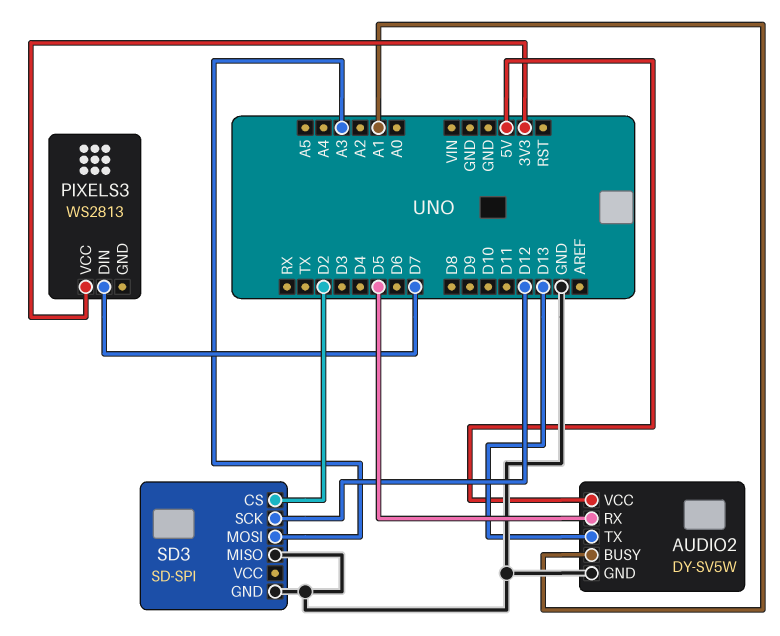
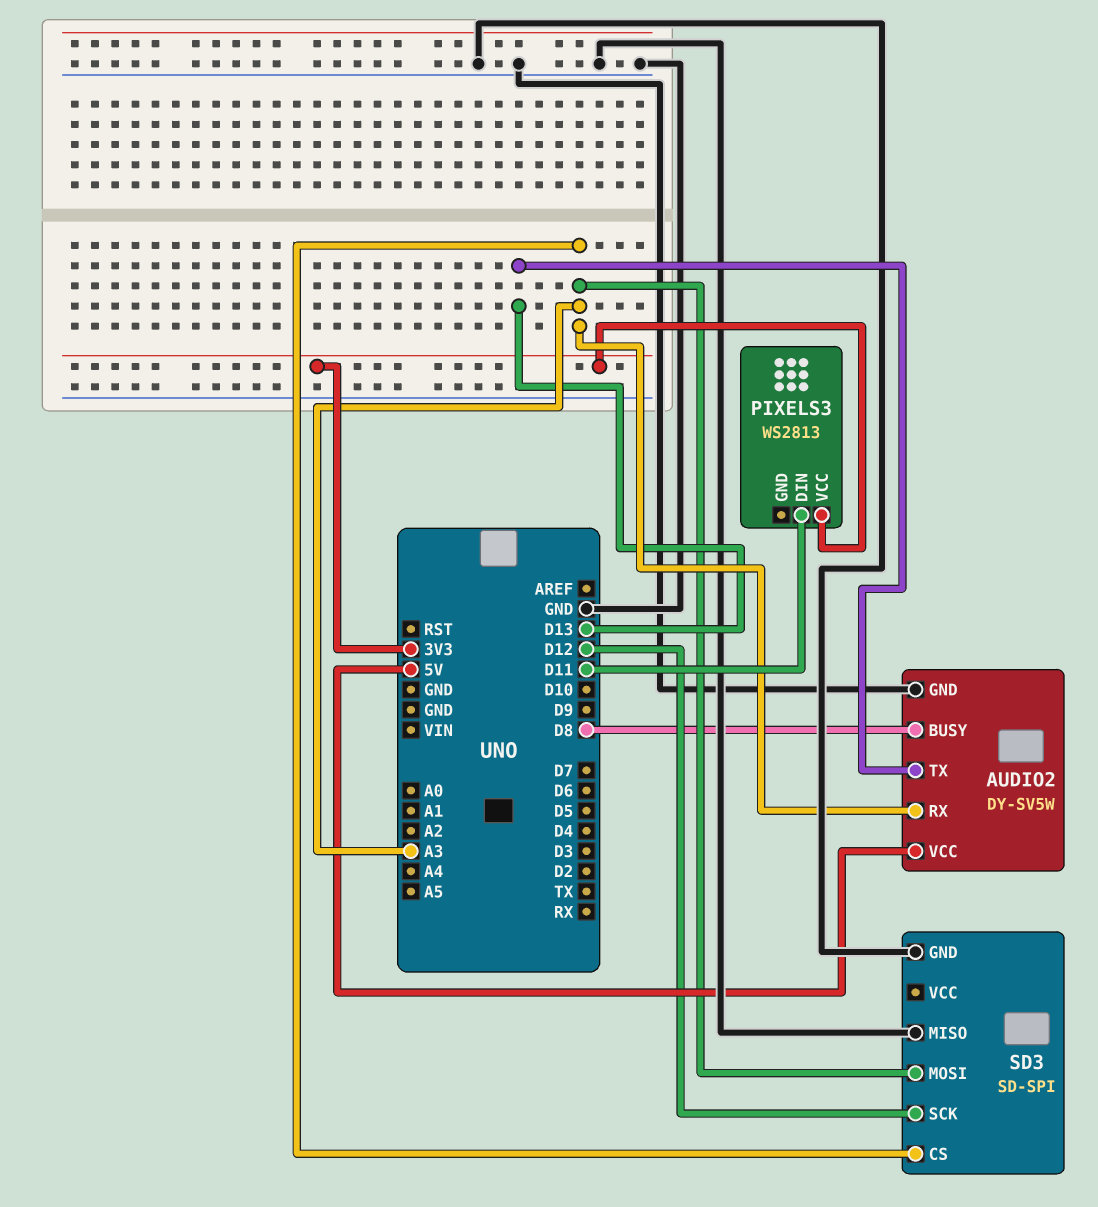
AUDIO2 pin BUSY: A1 -> D8
AUDIO2 pin RX: D5 -> A3
PIXELS3 pin DIN: D7 -> D11
SD3 pin CS: D2 -> A3

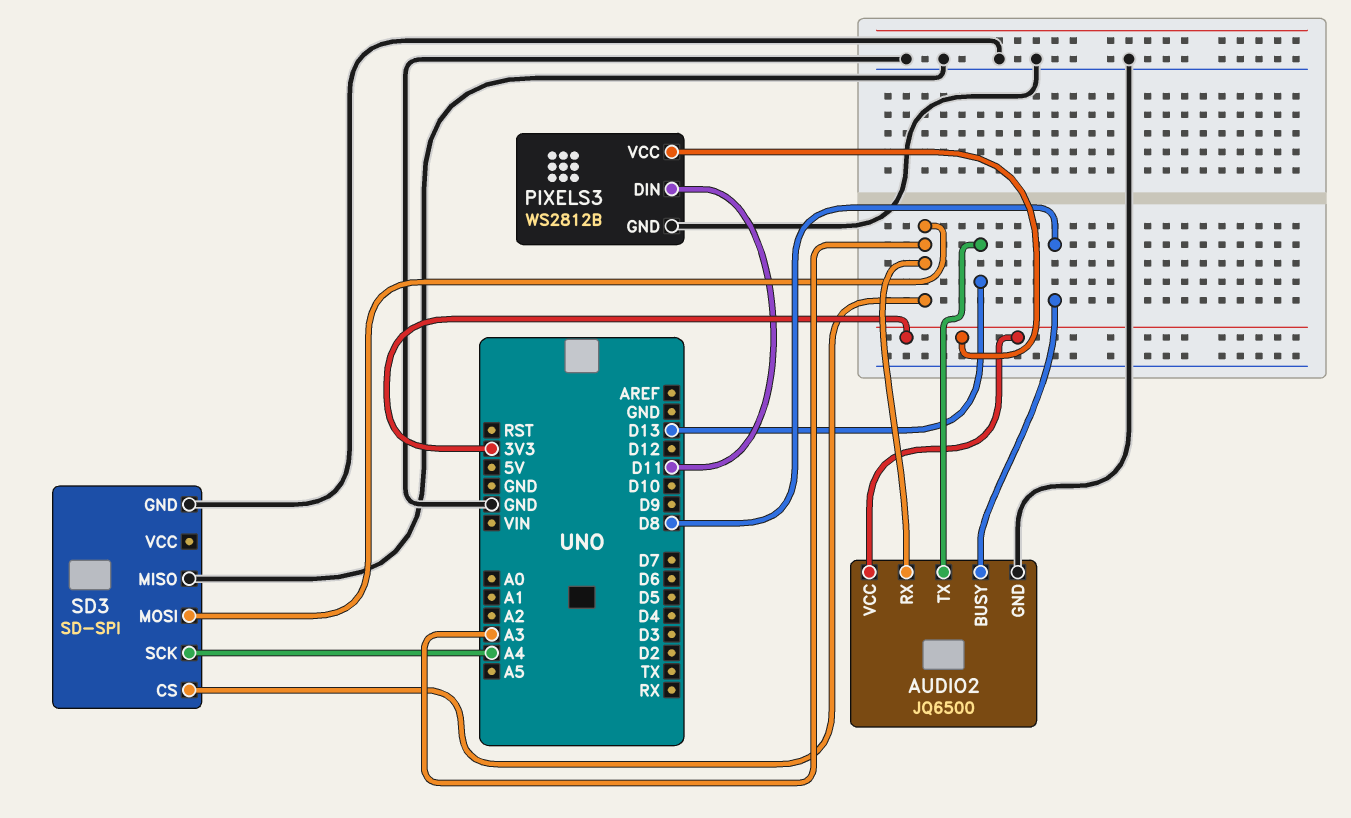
AUDIO2: DY-SV5W -> JQ6500
AUDIO2 pin VCC: 5V -> 3V3
PIXELS3: WS2813 -> WS2812B
PIXELS3 pin GND: none -> GND
SD3 pin SCK: D12 -> A4

